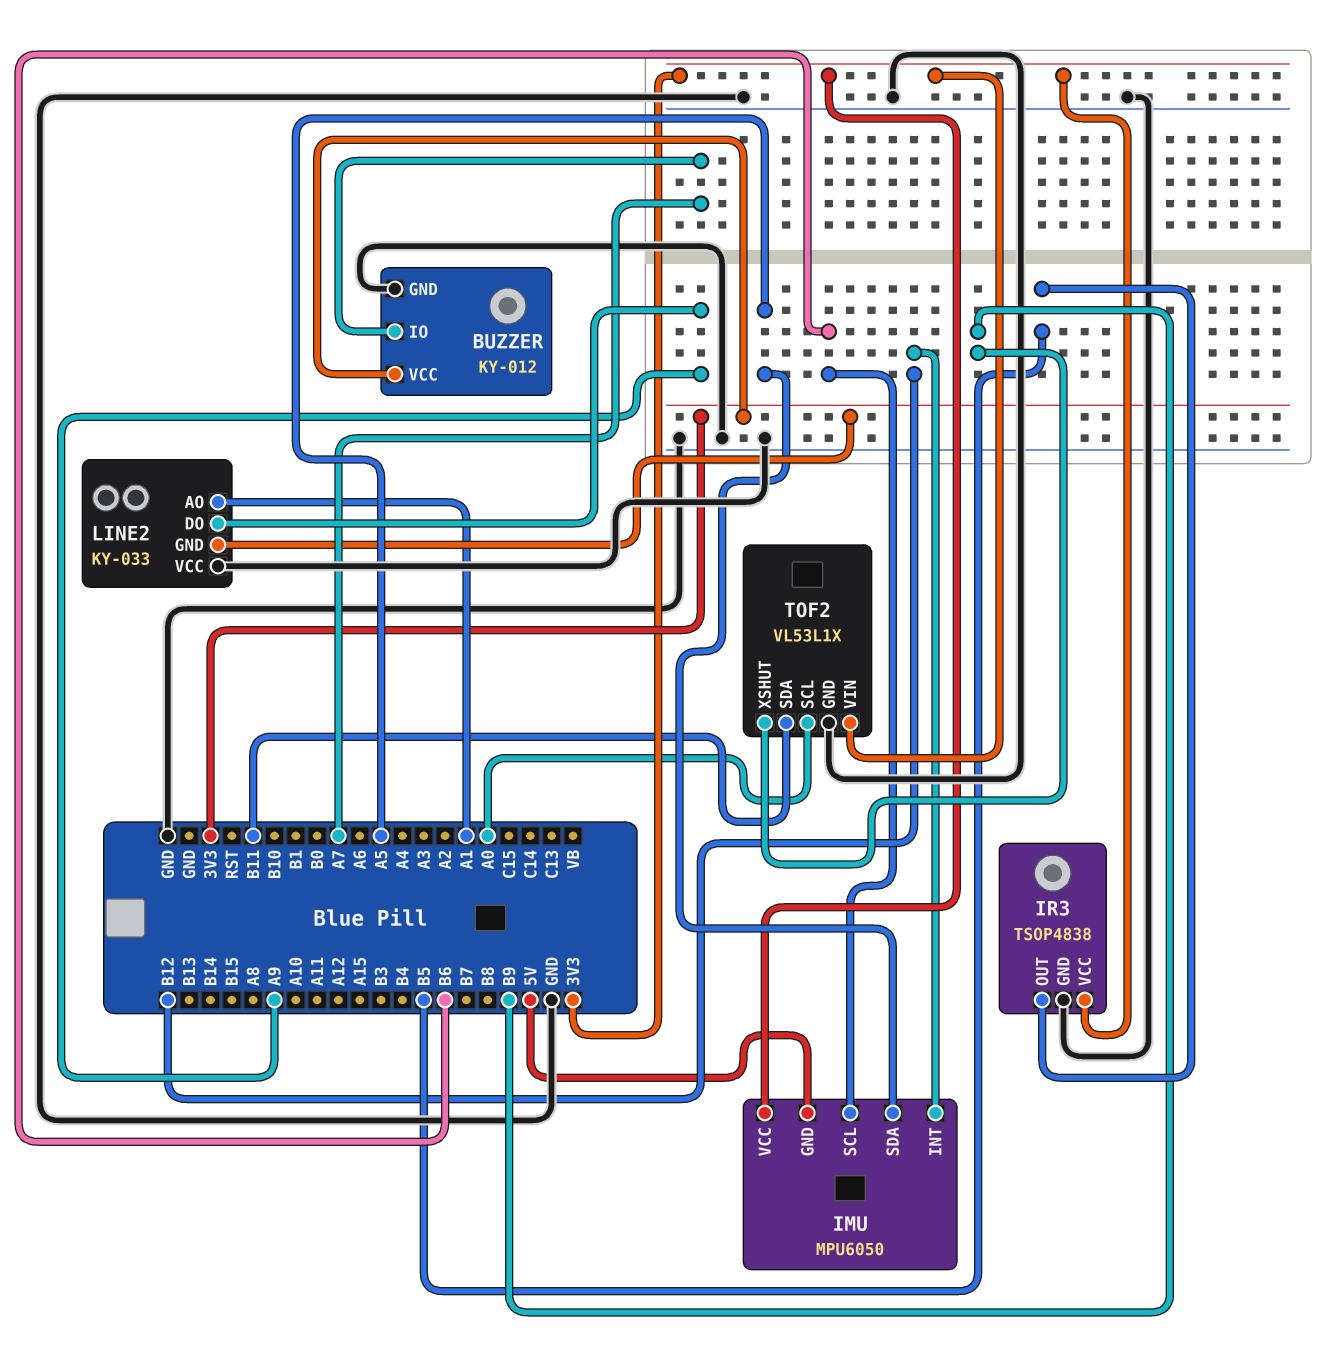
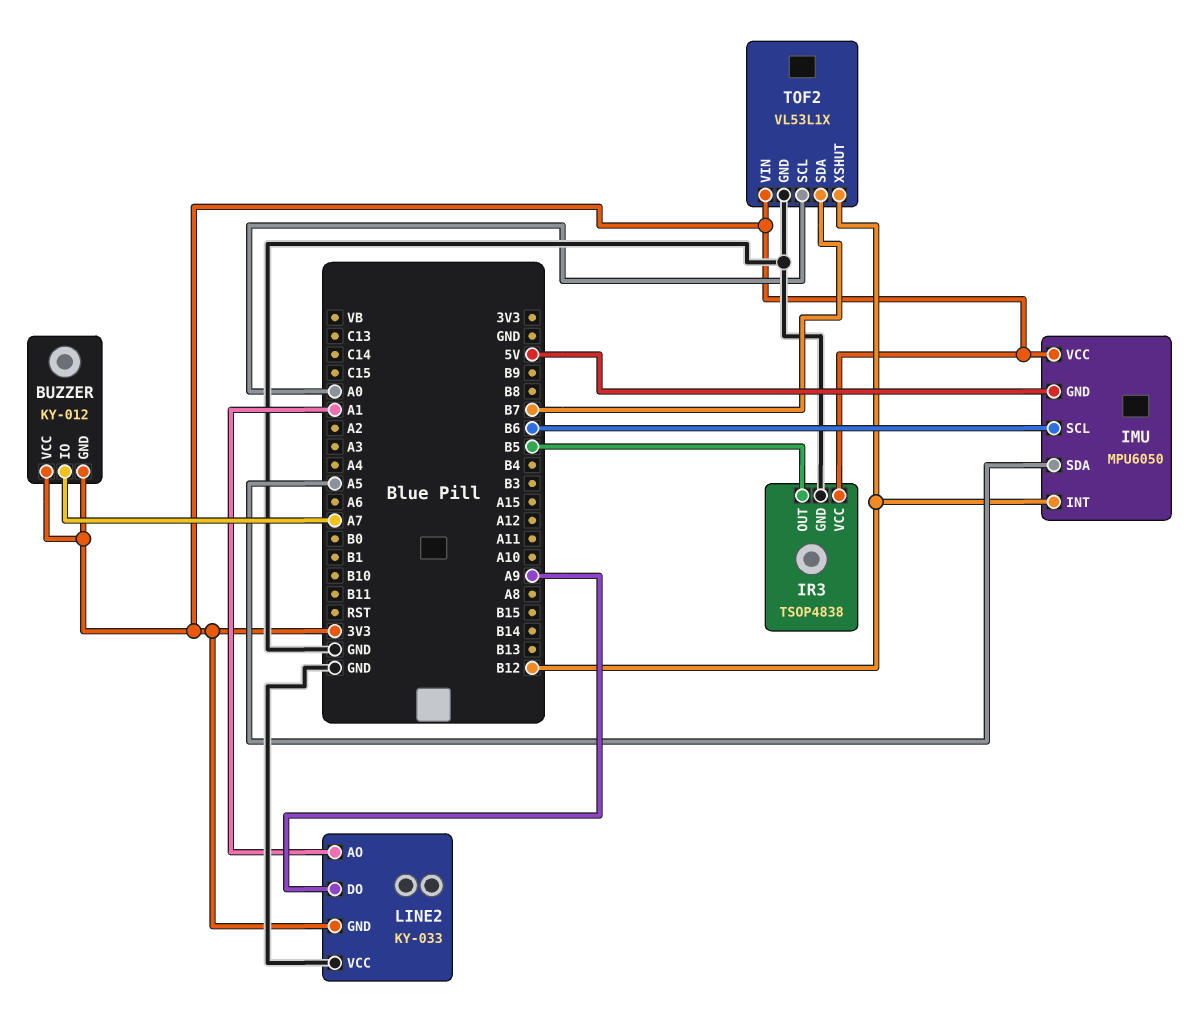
BUZZER pin GND: GND -> 3V3
TOF2 pin SDA: B11 -> B7
TOF2 pin XSHUT: B9 -> B12

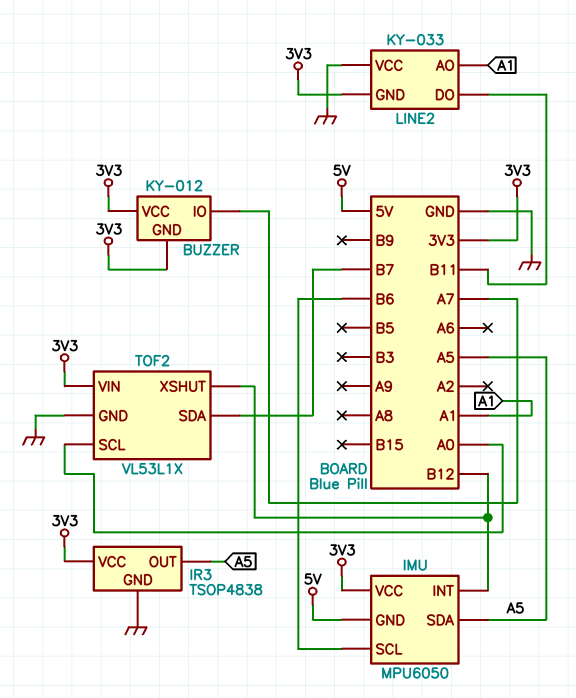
IR3 pin OUT: B5 -> A5
LINE2 pin DO: A9 -> B11

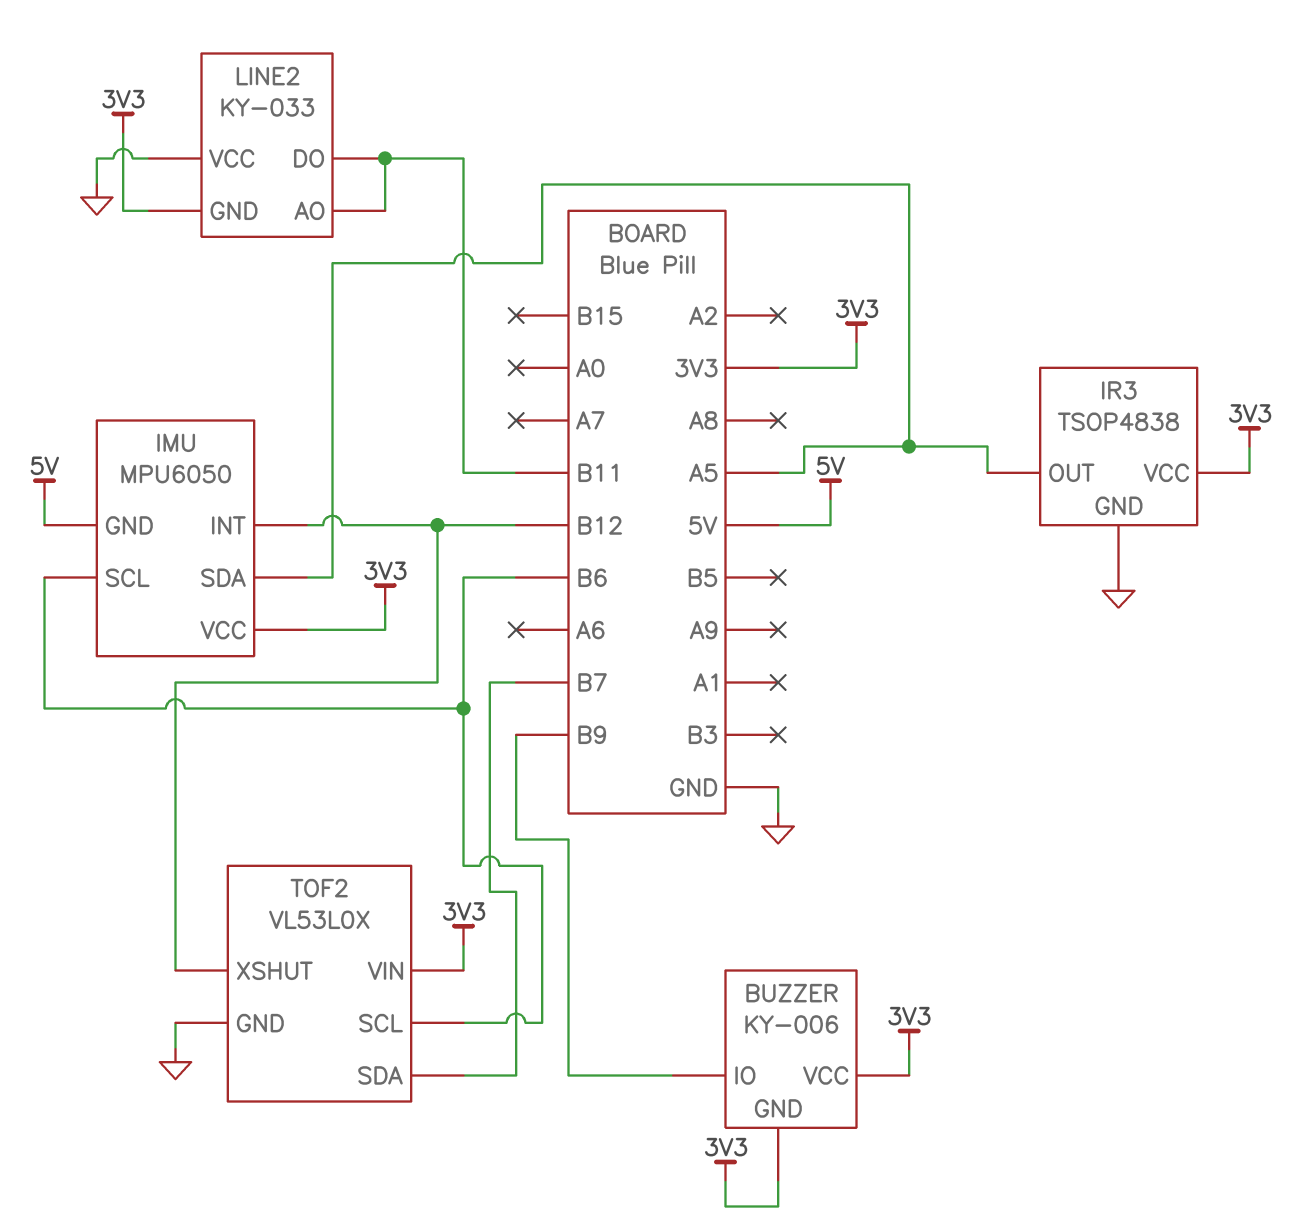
BUZZER: KY-012 -> KY-006
BUZZER pin IO: A7 -> B9
LINE2 pin AO: A1 -> B11
TOF2: VL53L1X -> VL53L0X
TOF2 pin SCL: A0 -> B6

